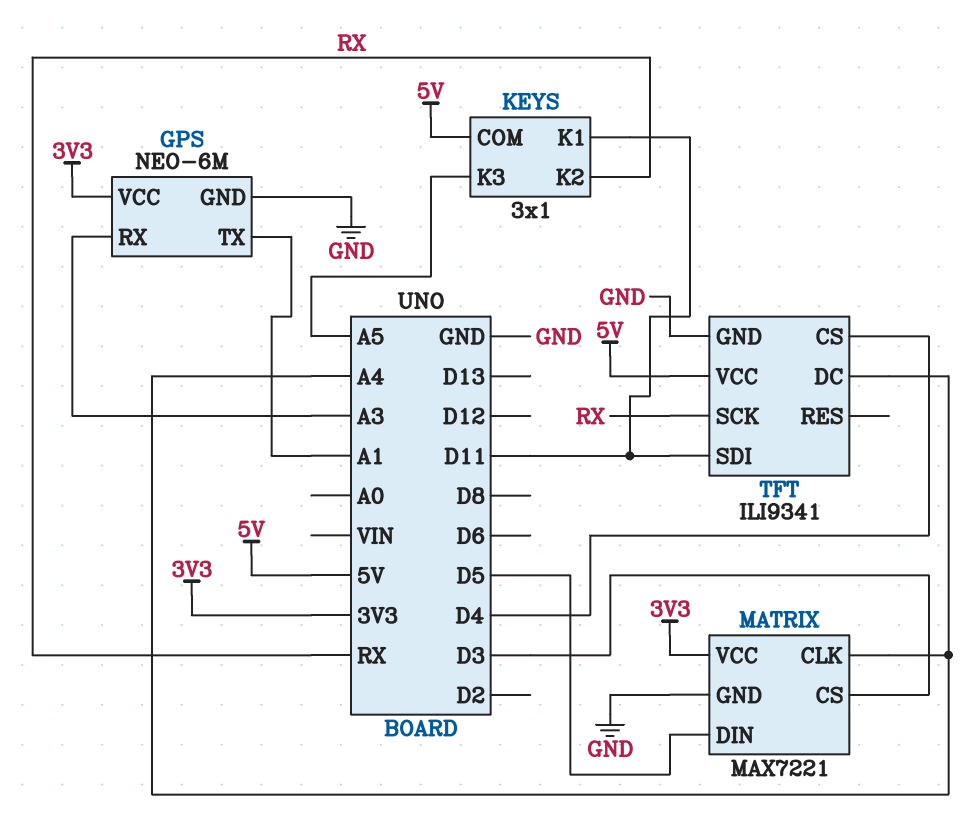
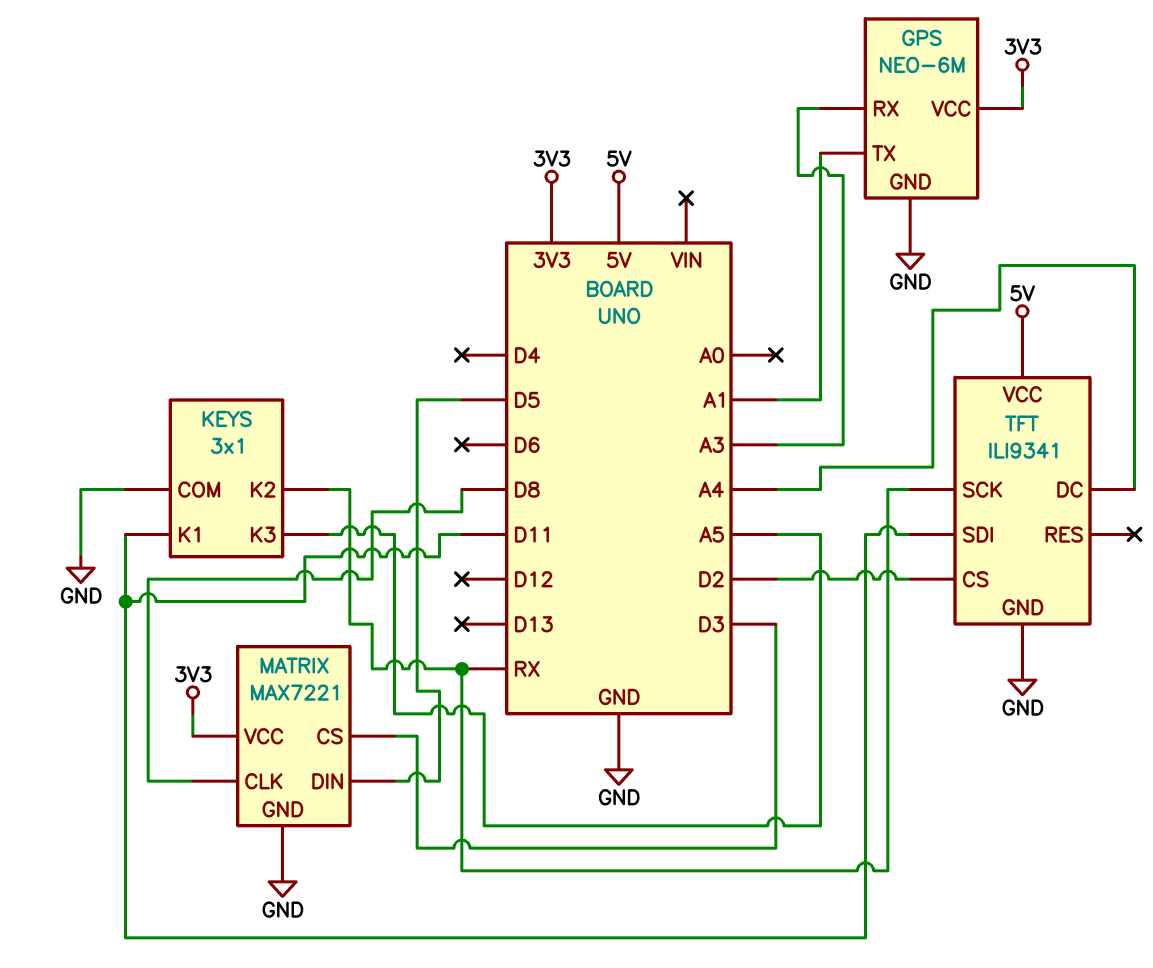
KEYS pin COM: 5V -> GND
MATRIX pin CLK: A4 -> D8
TFT pin CS: D4 -> D2

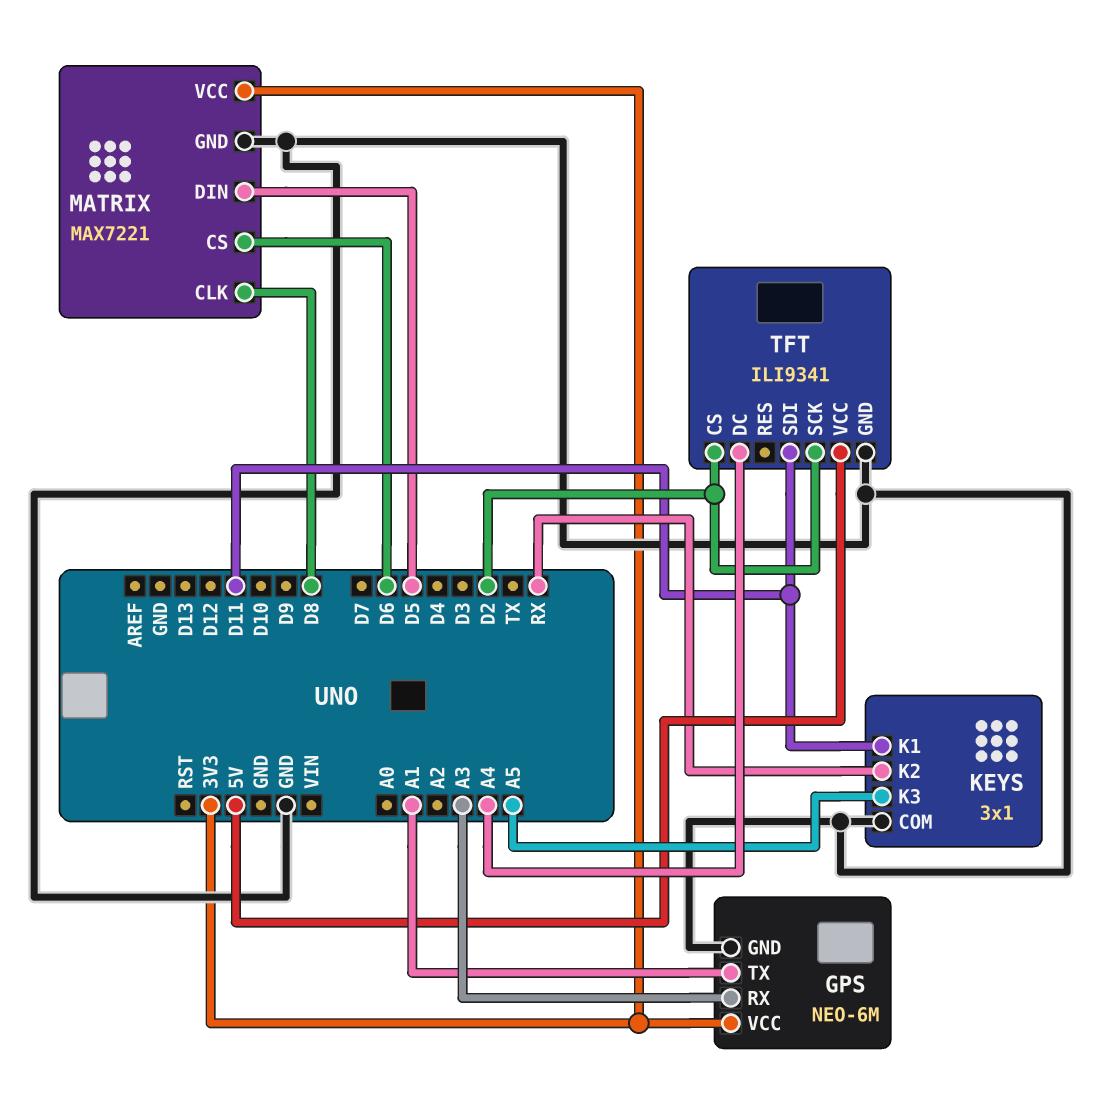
MATRIX pin CS: D3 -> D6
TFT pin SCK: RX -> D2

